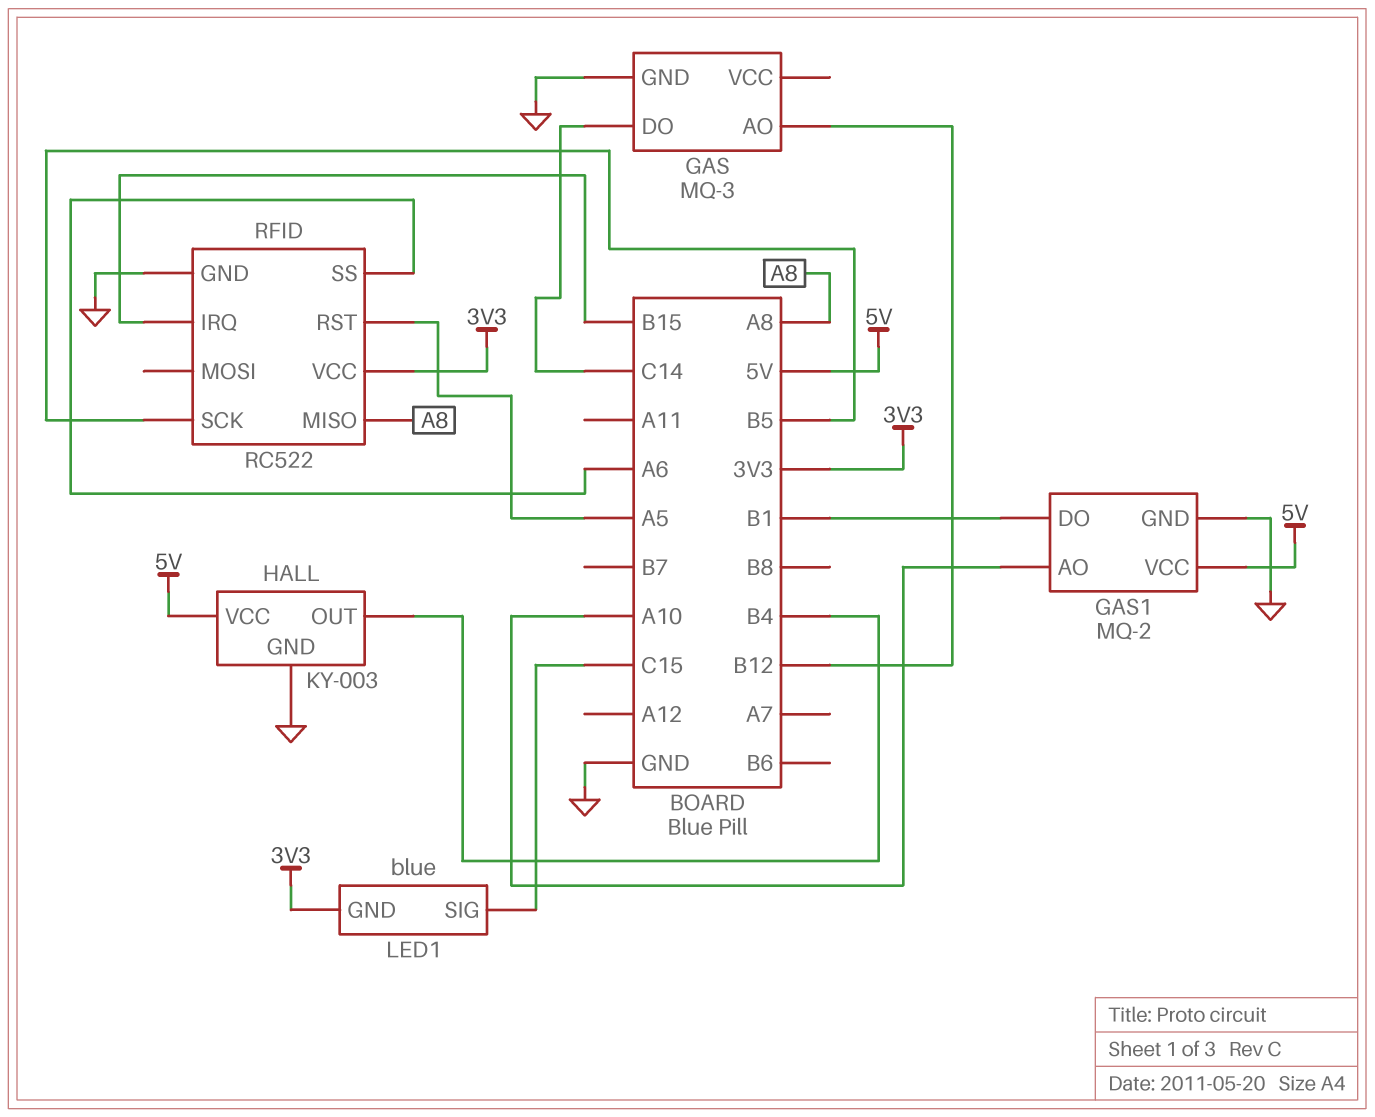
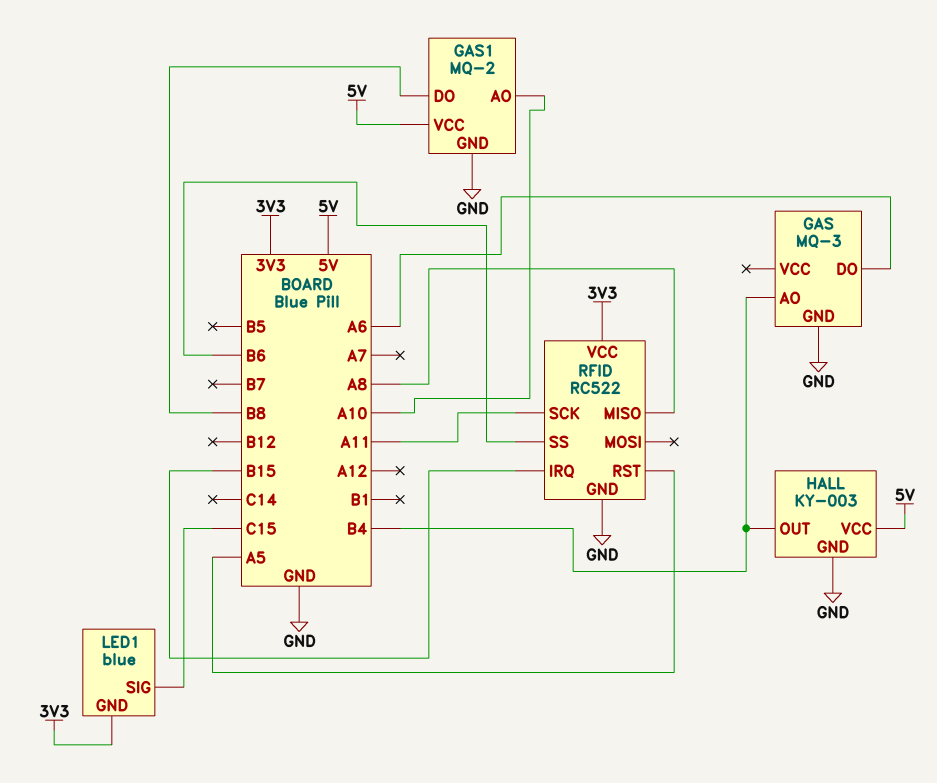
GAS pin AO: B12 -> B4
GAS pin DO: C14 -> A6
GAS1 pin DO: B1 -> B8
RFID pin SCK: B5 -> A11
RFID pin SS: A6 -> B6

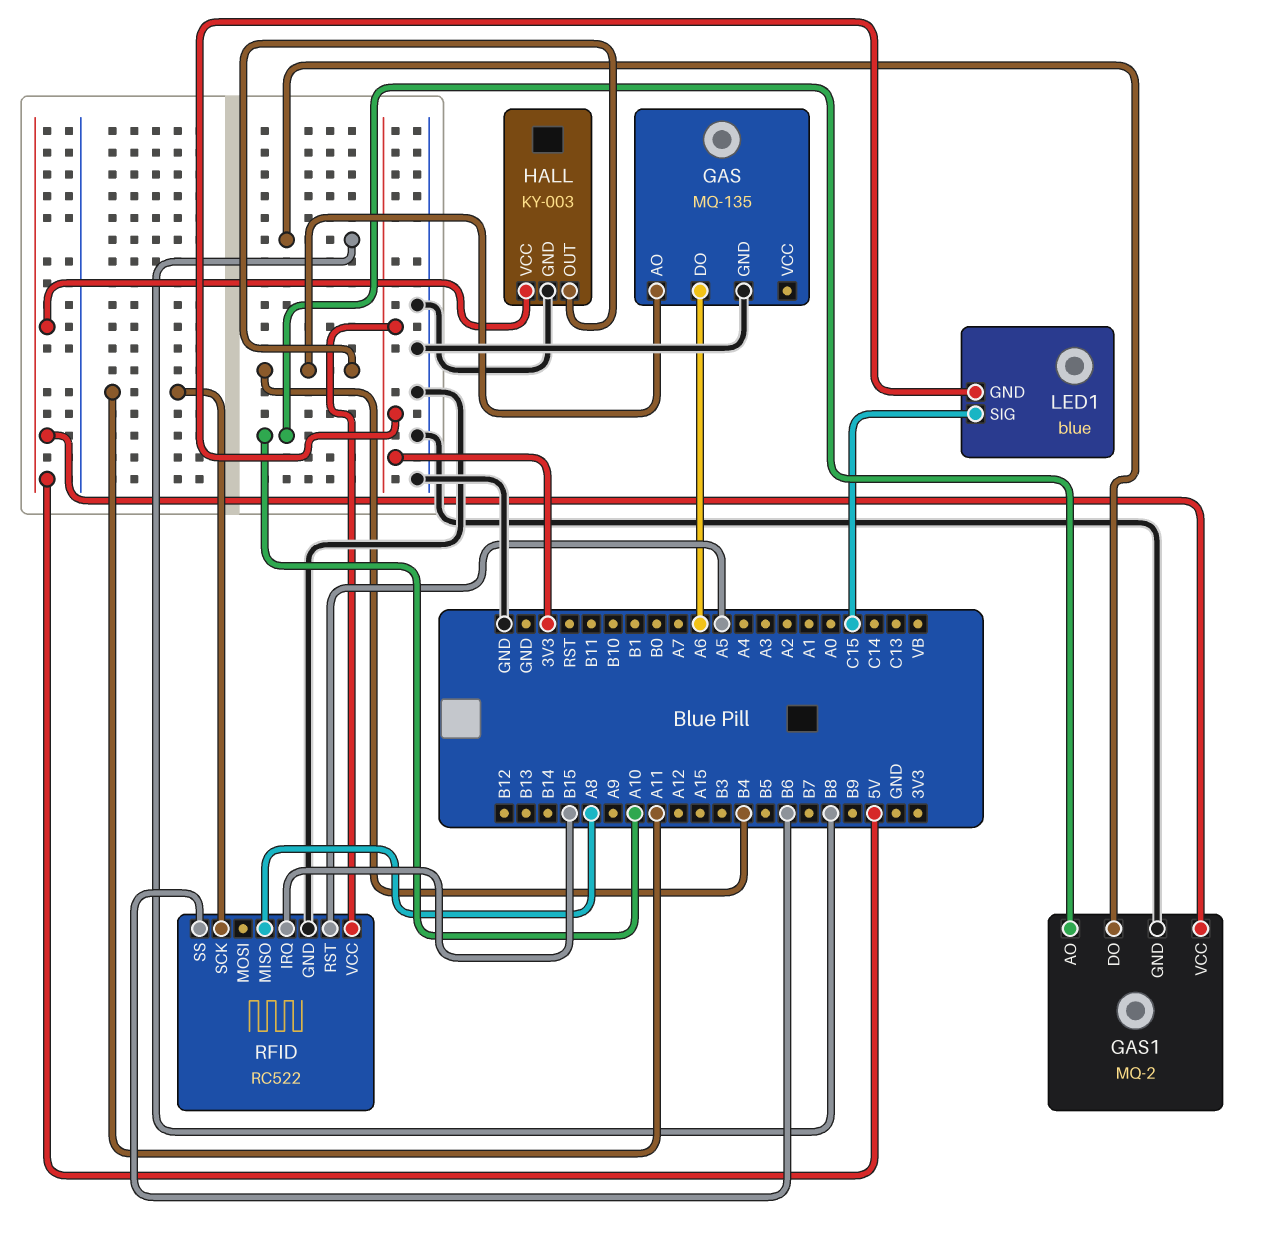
GAS: MQ-3 -> MQ-135

